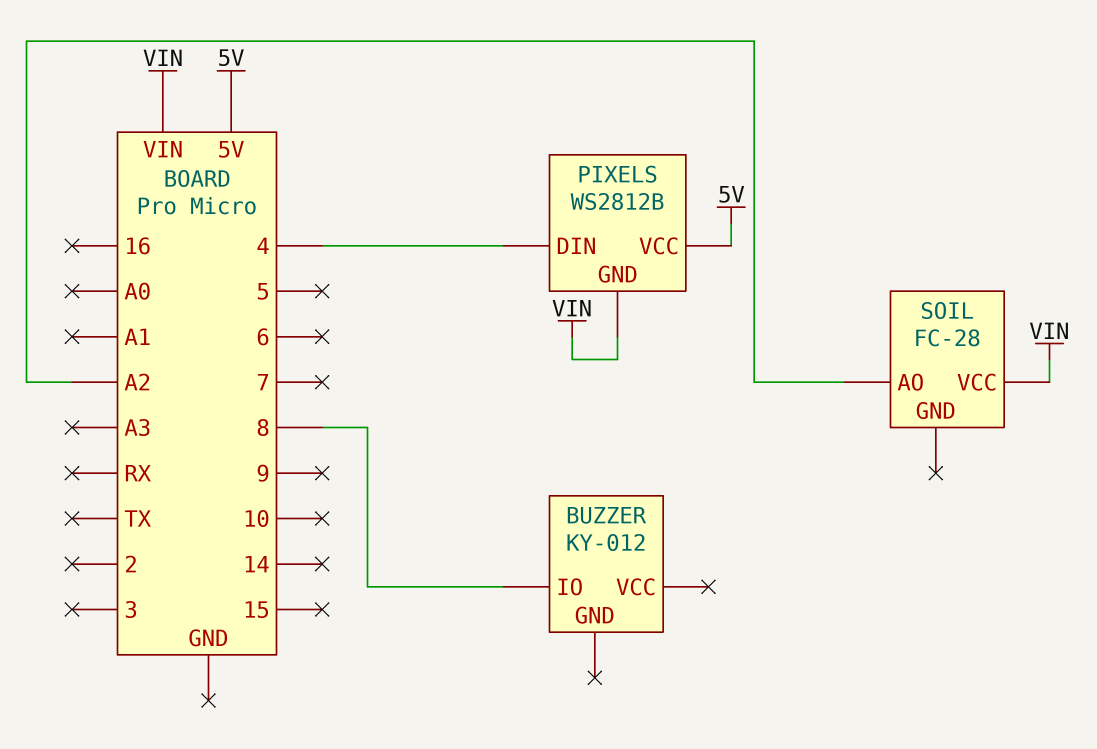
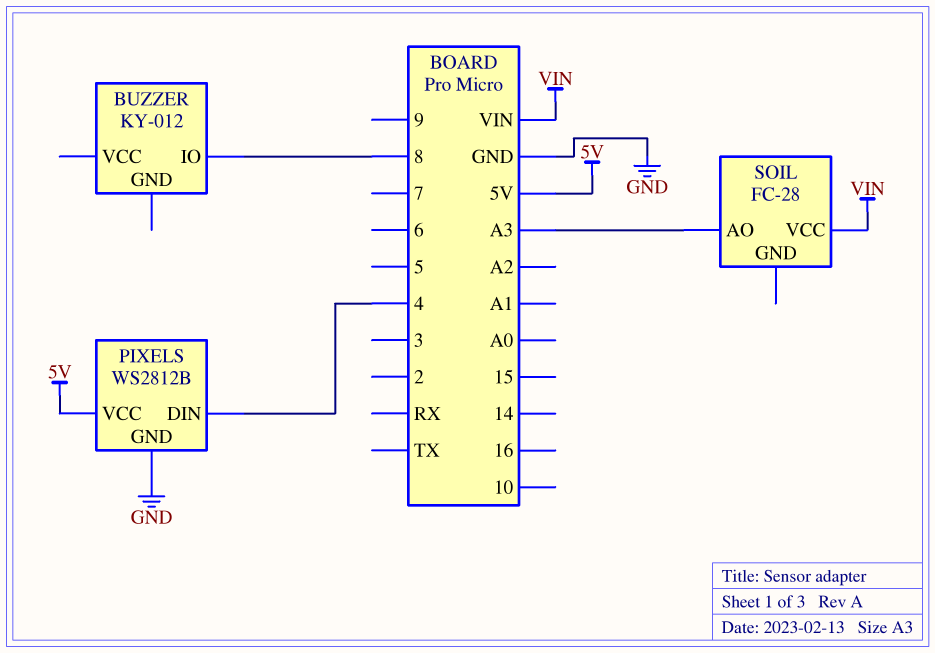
PIXELS pin GND: VIN -> GND
SOIL pin AO: A2 -> A3

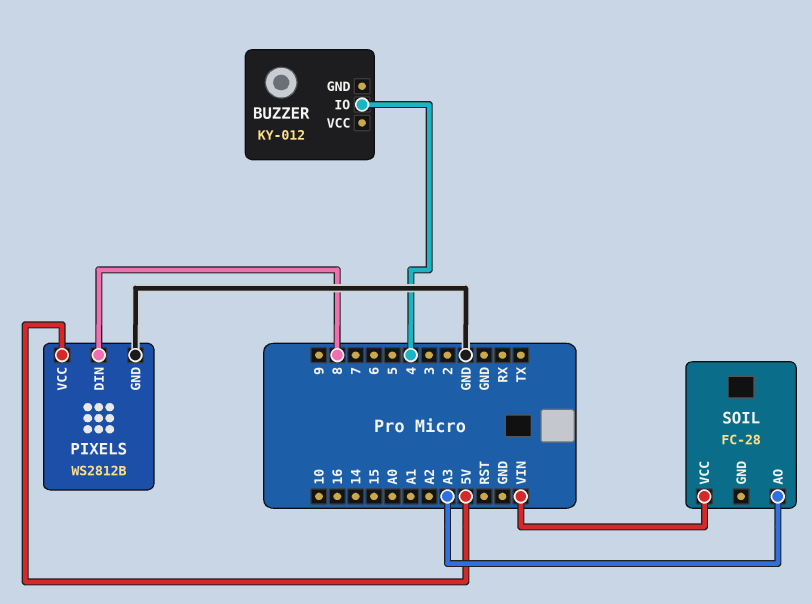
BUZZER pin IO: 8 -> 4
PIXELS pin DIN: 4 -> 8

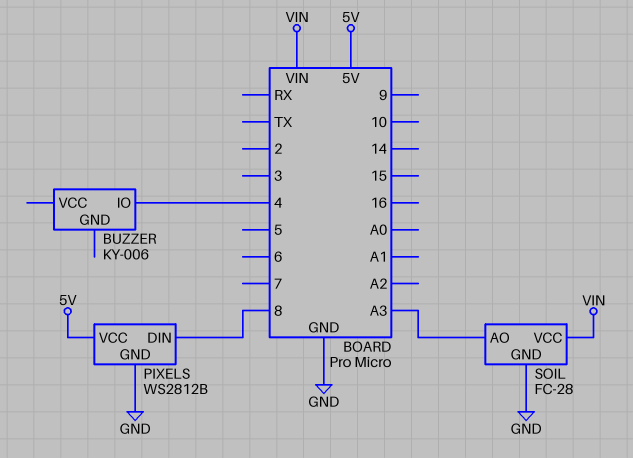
BUZZER: KY-012 -> KY-006
SOIL pin GND: none -> GND

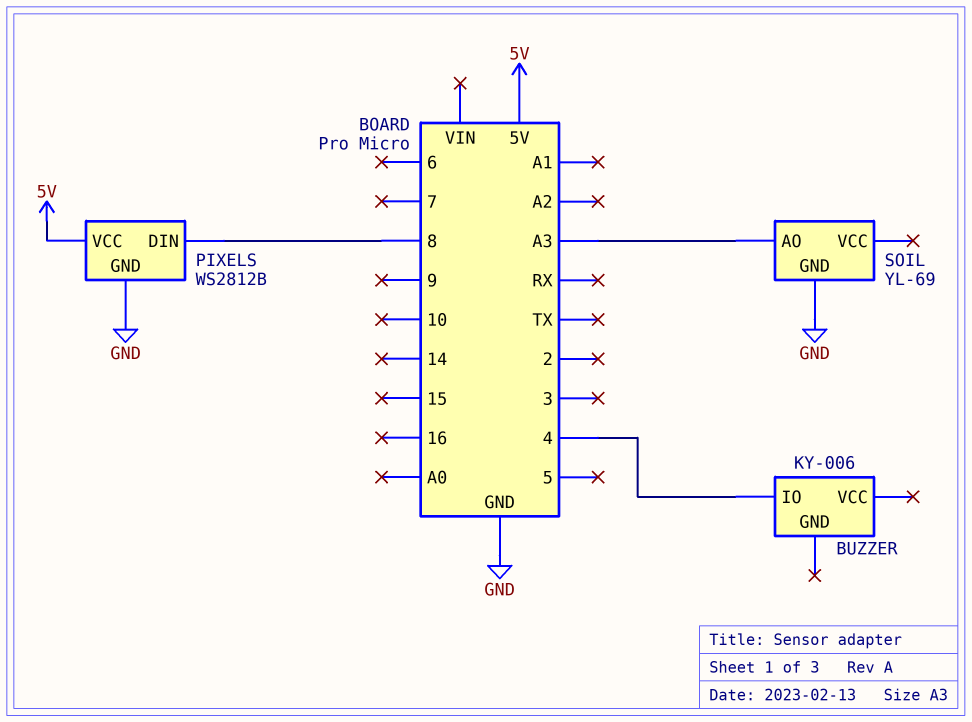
SOIL: FC-28 -> YL-69
SOIL pin VCC: VIN -> none

